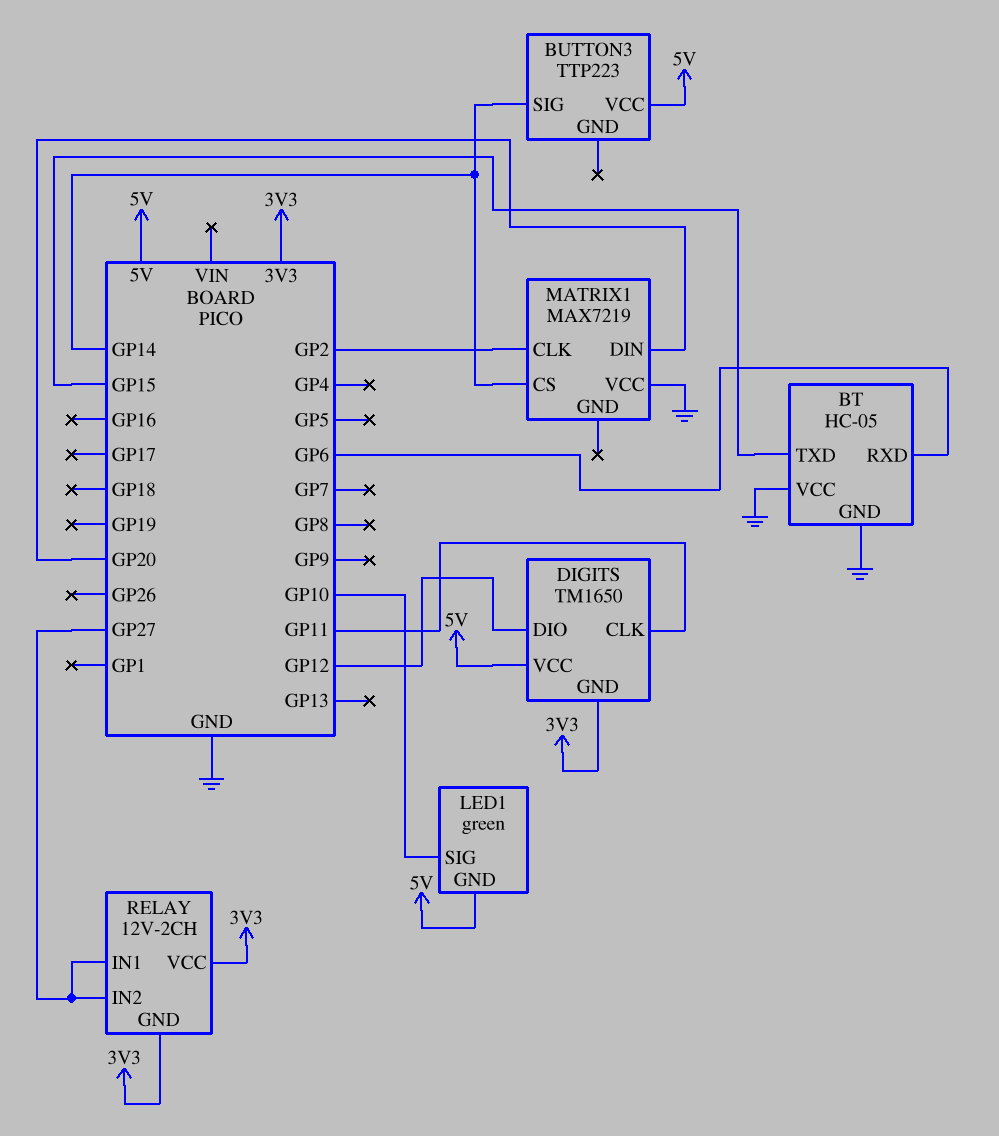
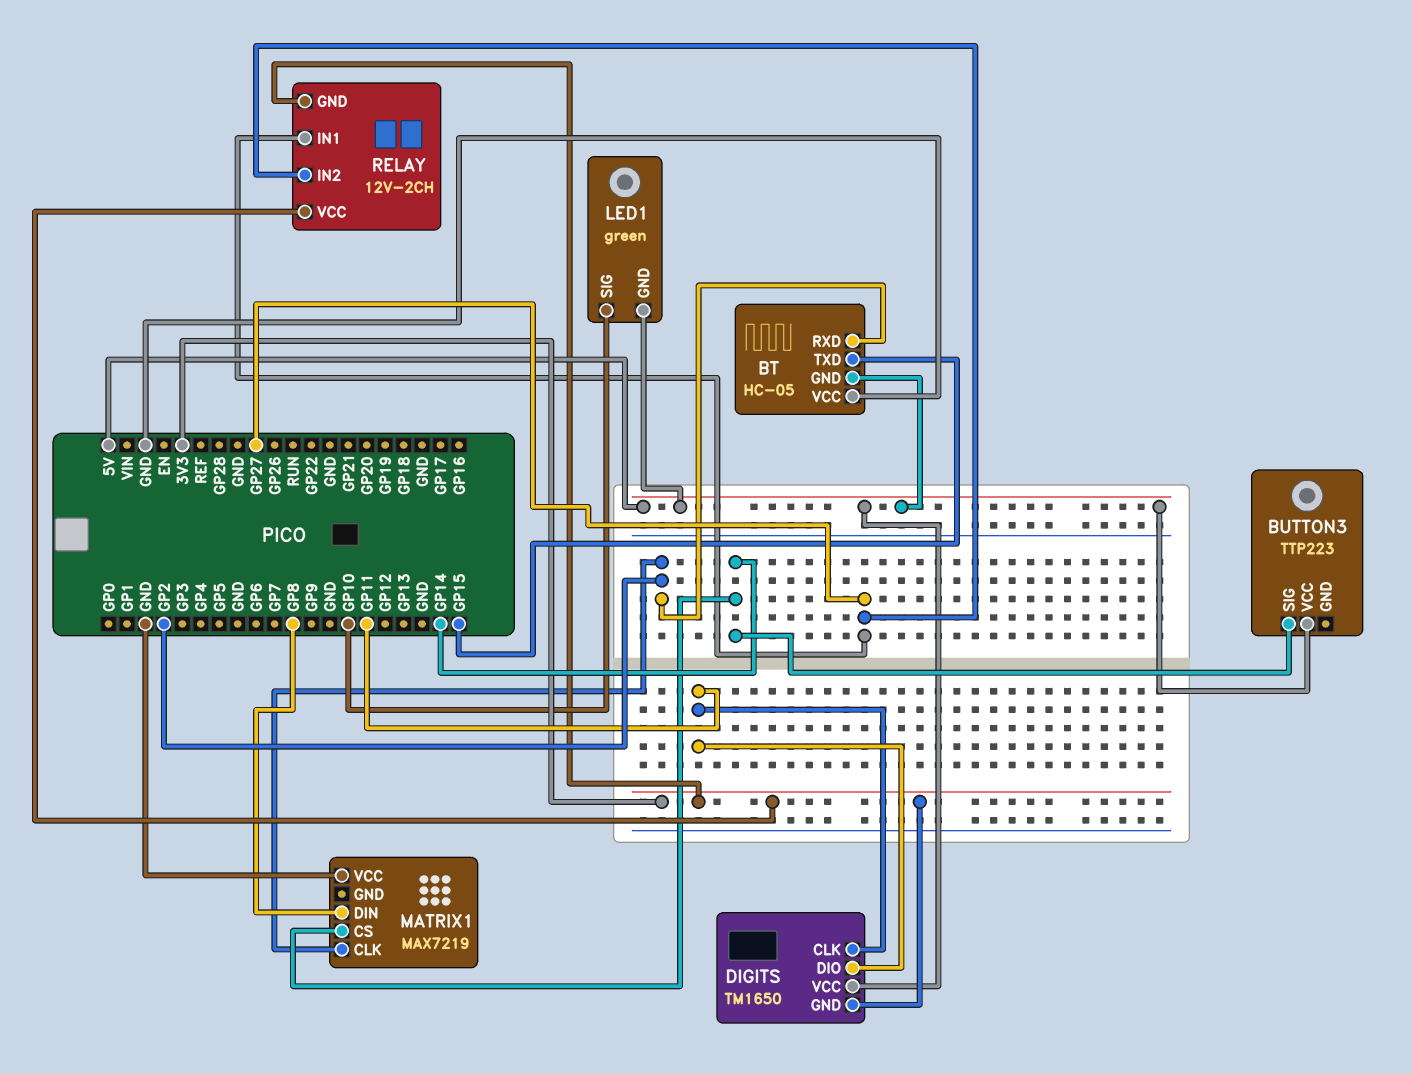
BT pin GND: GND -> 5V
BT pin RXD: GP6 -> GP2
DIGITS pin DIO: GP12 -> GP11
MATRIX1 pin DIN: GP20 -> GP8

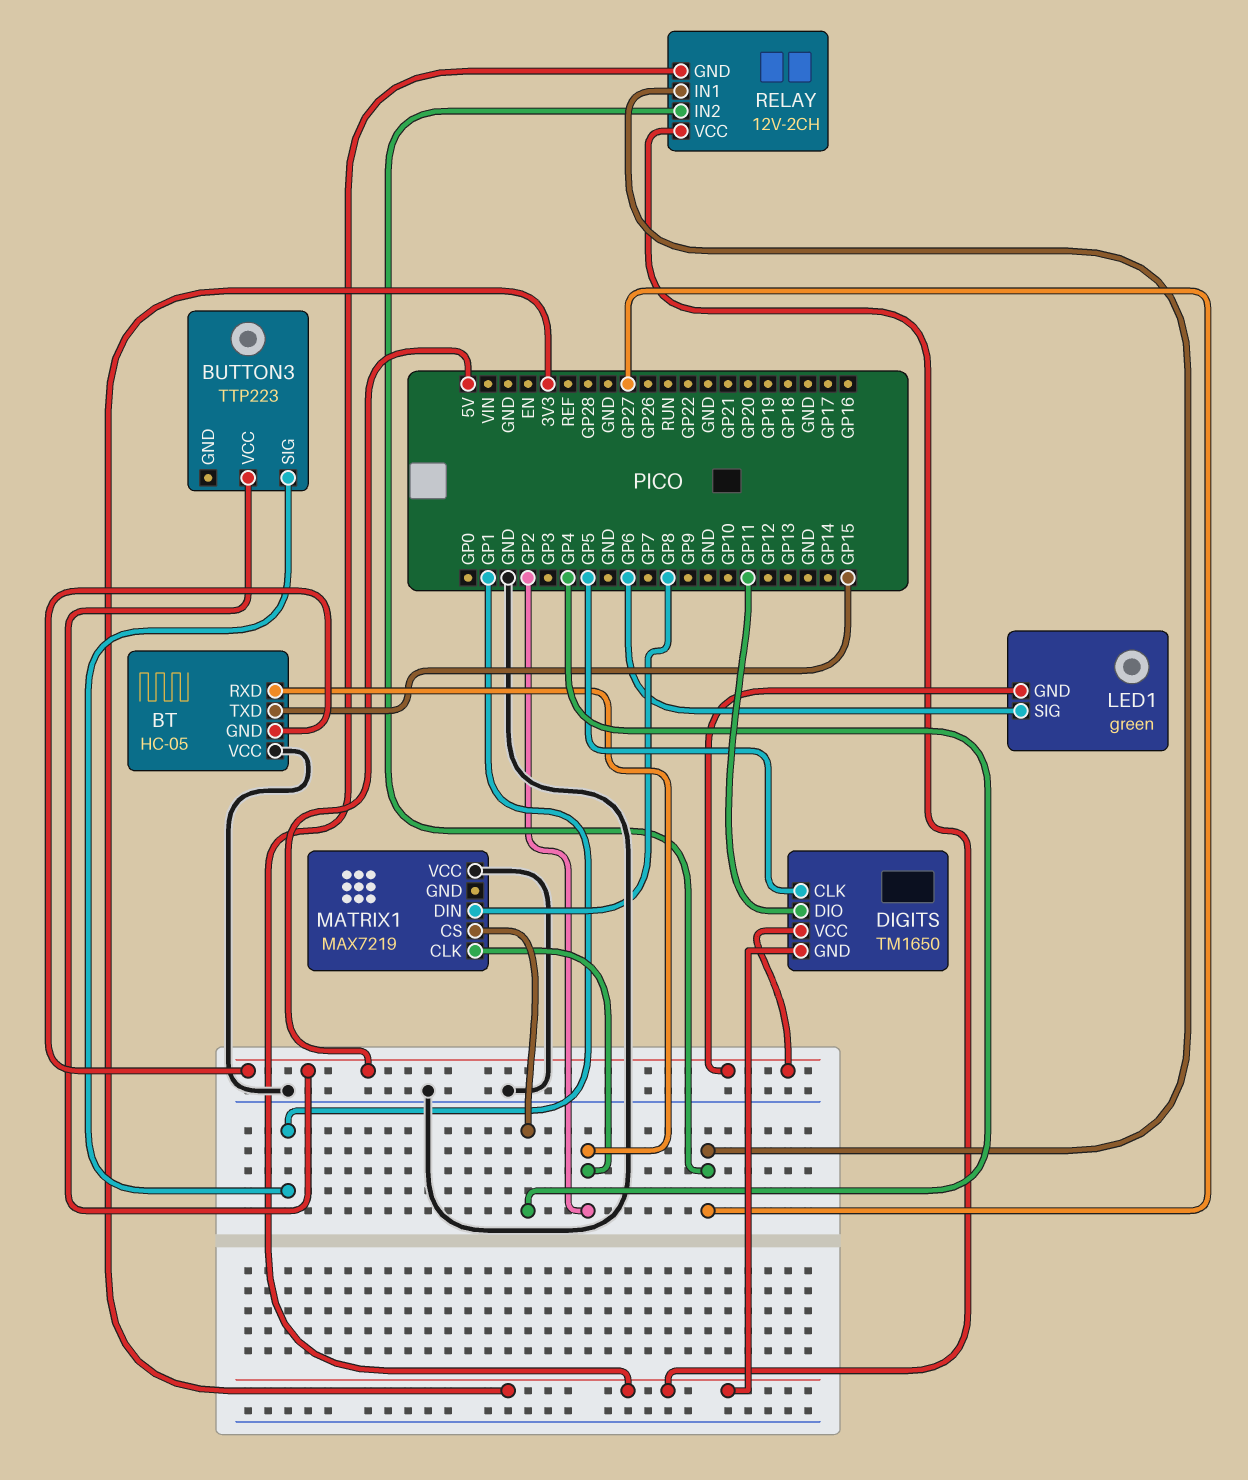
BUTTON3 pin SIG: GP14 -> GP1
DIGITS pin CLK: GP11 -> GP5
LED1 pin SIG: GP10 -> GP6
MATRIX1 pin CS: GP14 -> GP4

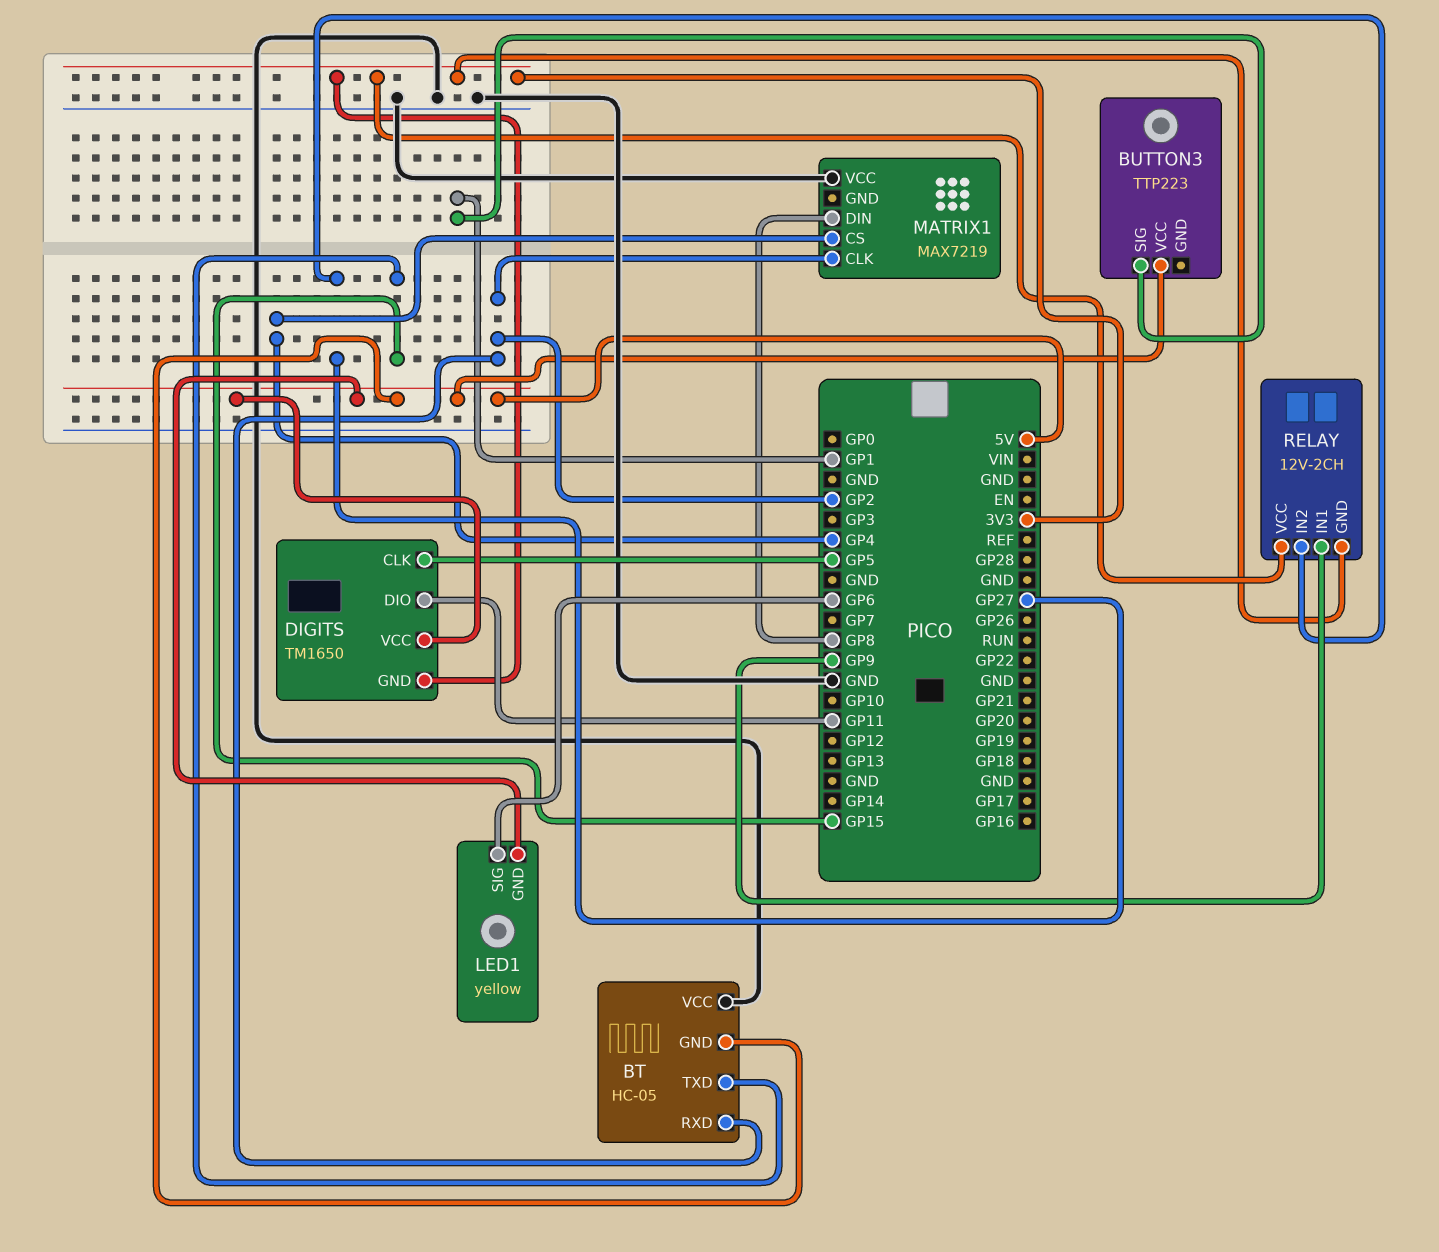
LED1: green -> yellow
RELAY pin IN1: GP27 -> GP9

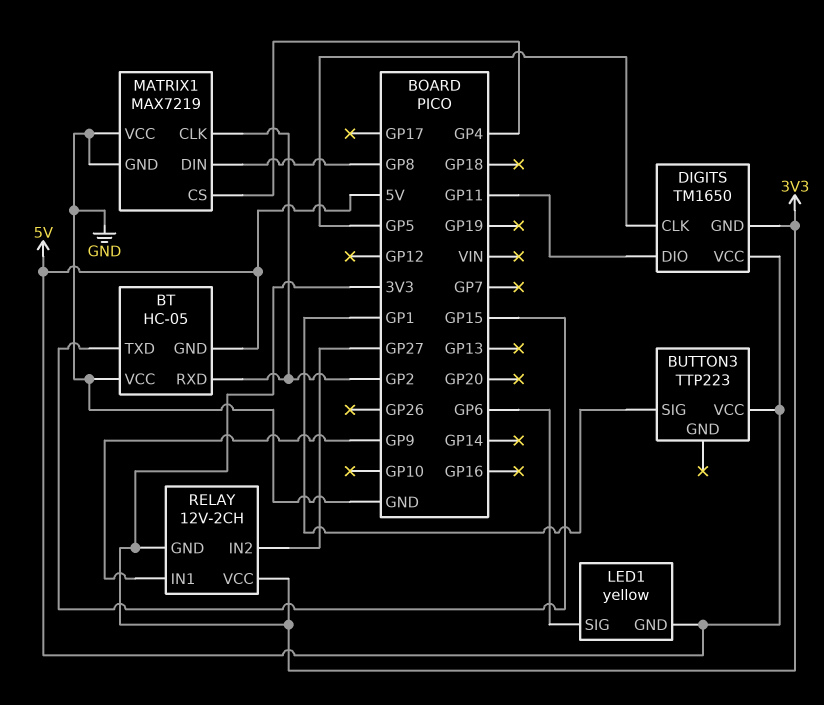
MATRIX1 pin GND: none -> GND

